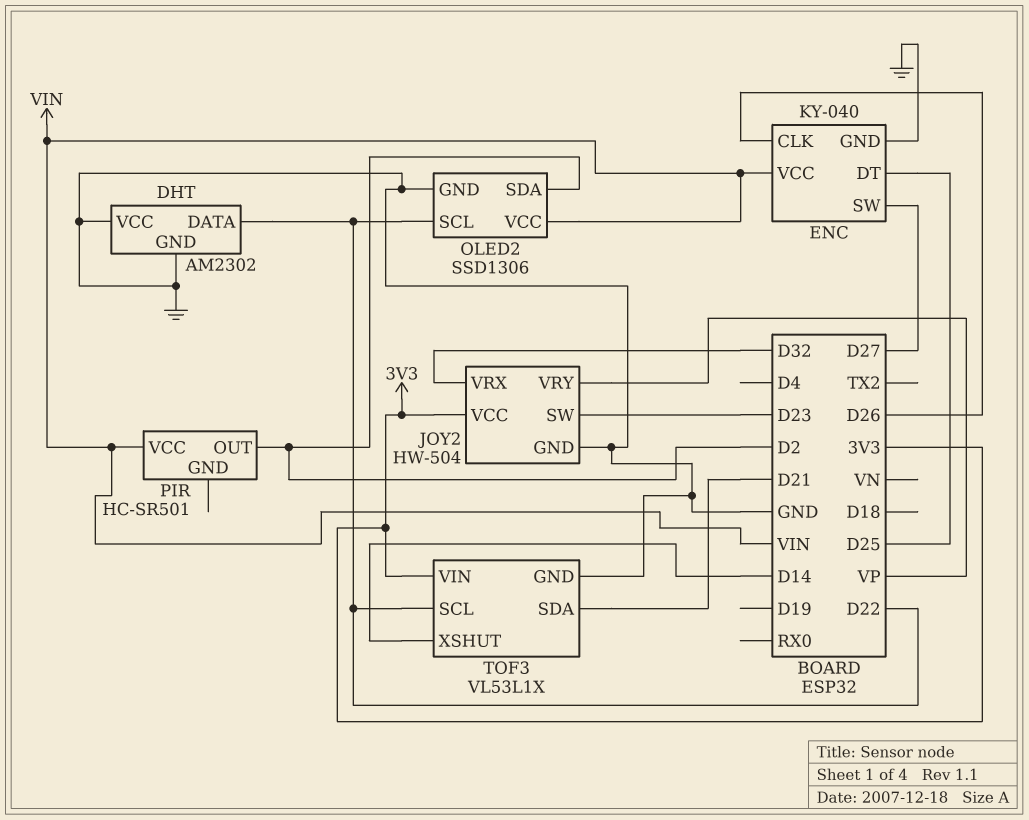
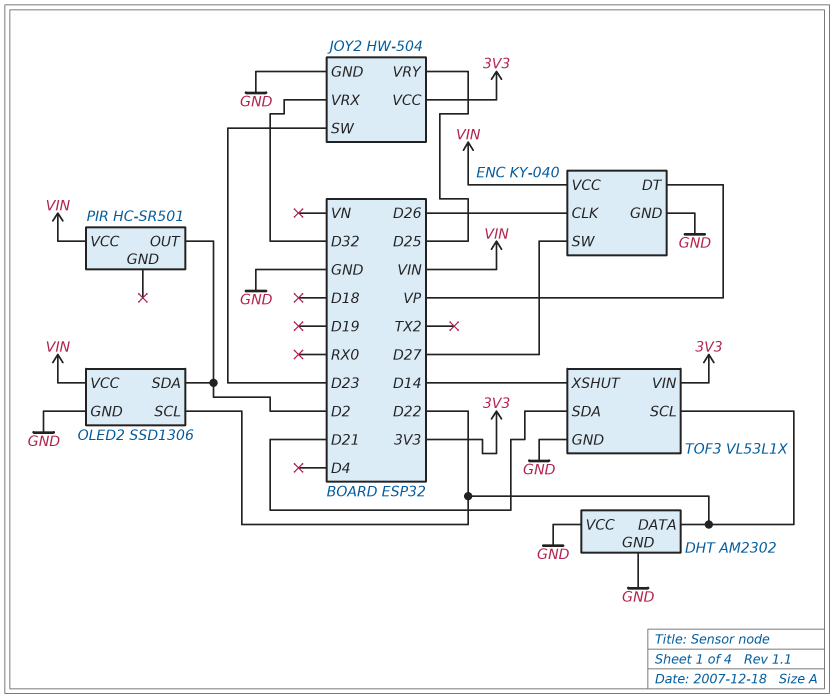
ENC pin DT: D25 -> VP
JOY2 pin VRY: VP -> D25

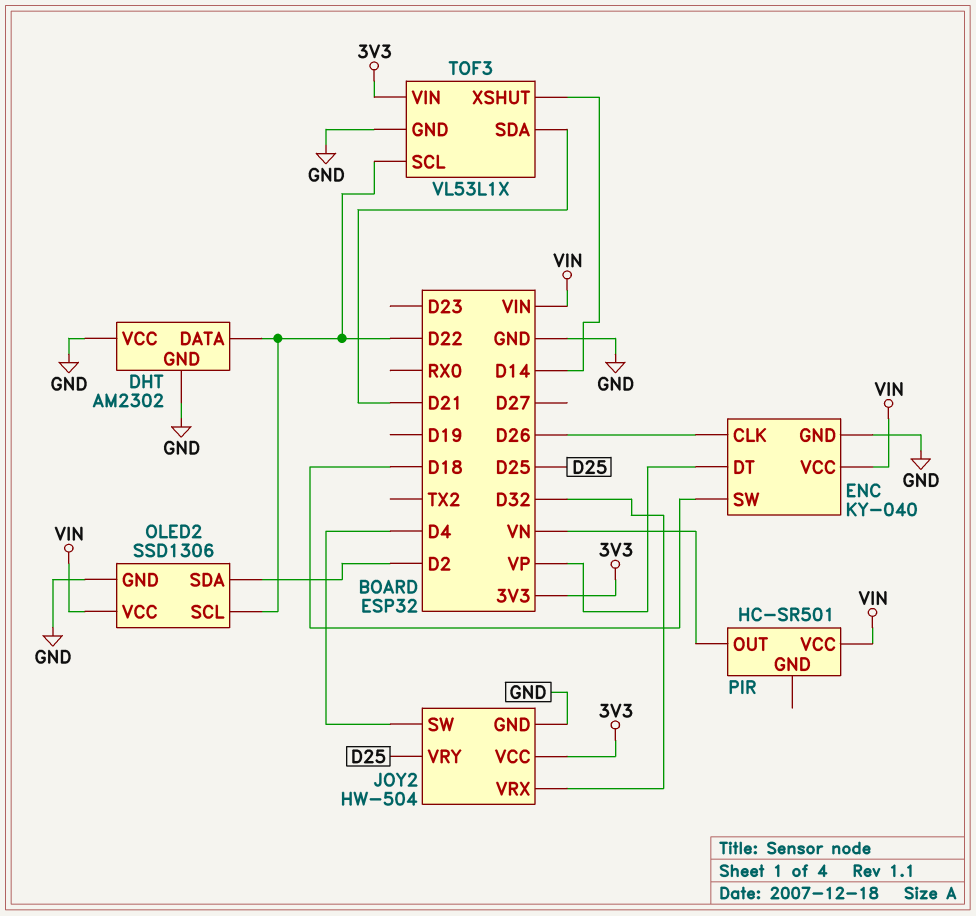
ENC pin SW: D27 -> D18
JOY2 pin SW: D23 -> D4
PIR pin OUT: D2 -> VN

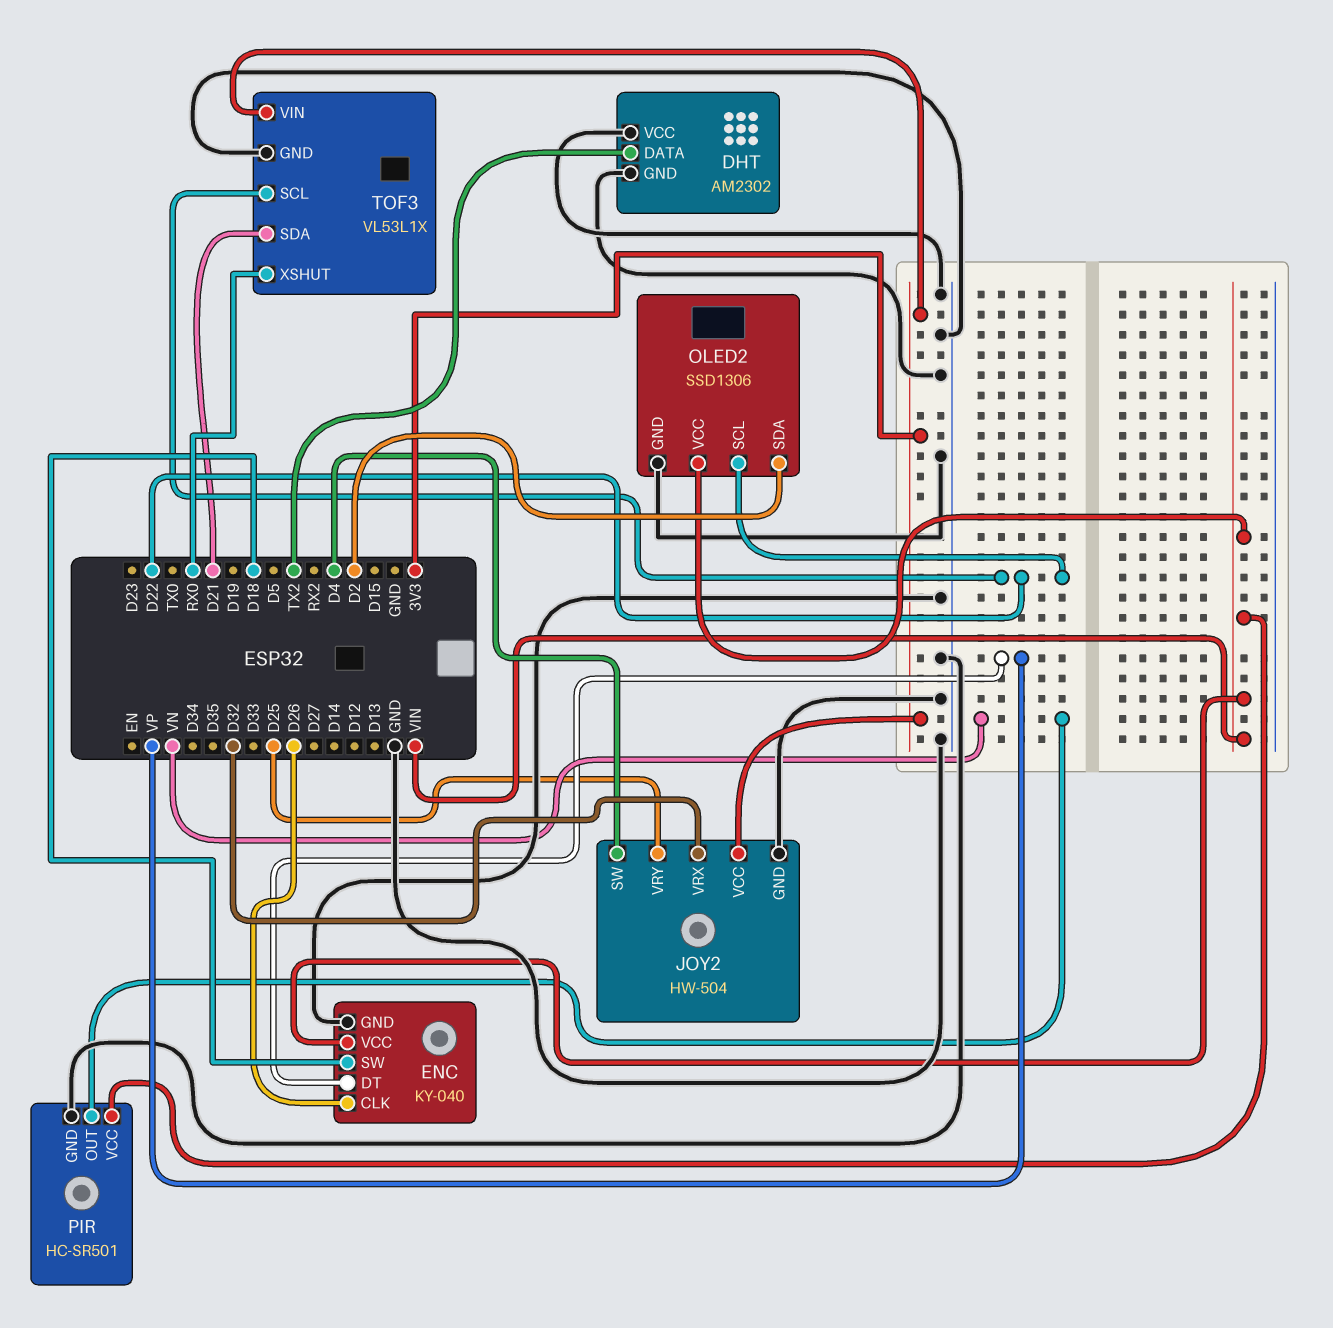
DHT pin DATA: D22 -> TX2
PIR pin GND: none -> GND
TOF3 pin XSHUT: D14 -> RX0

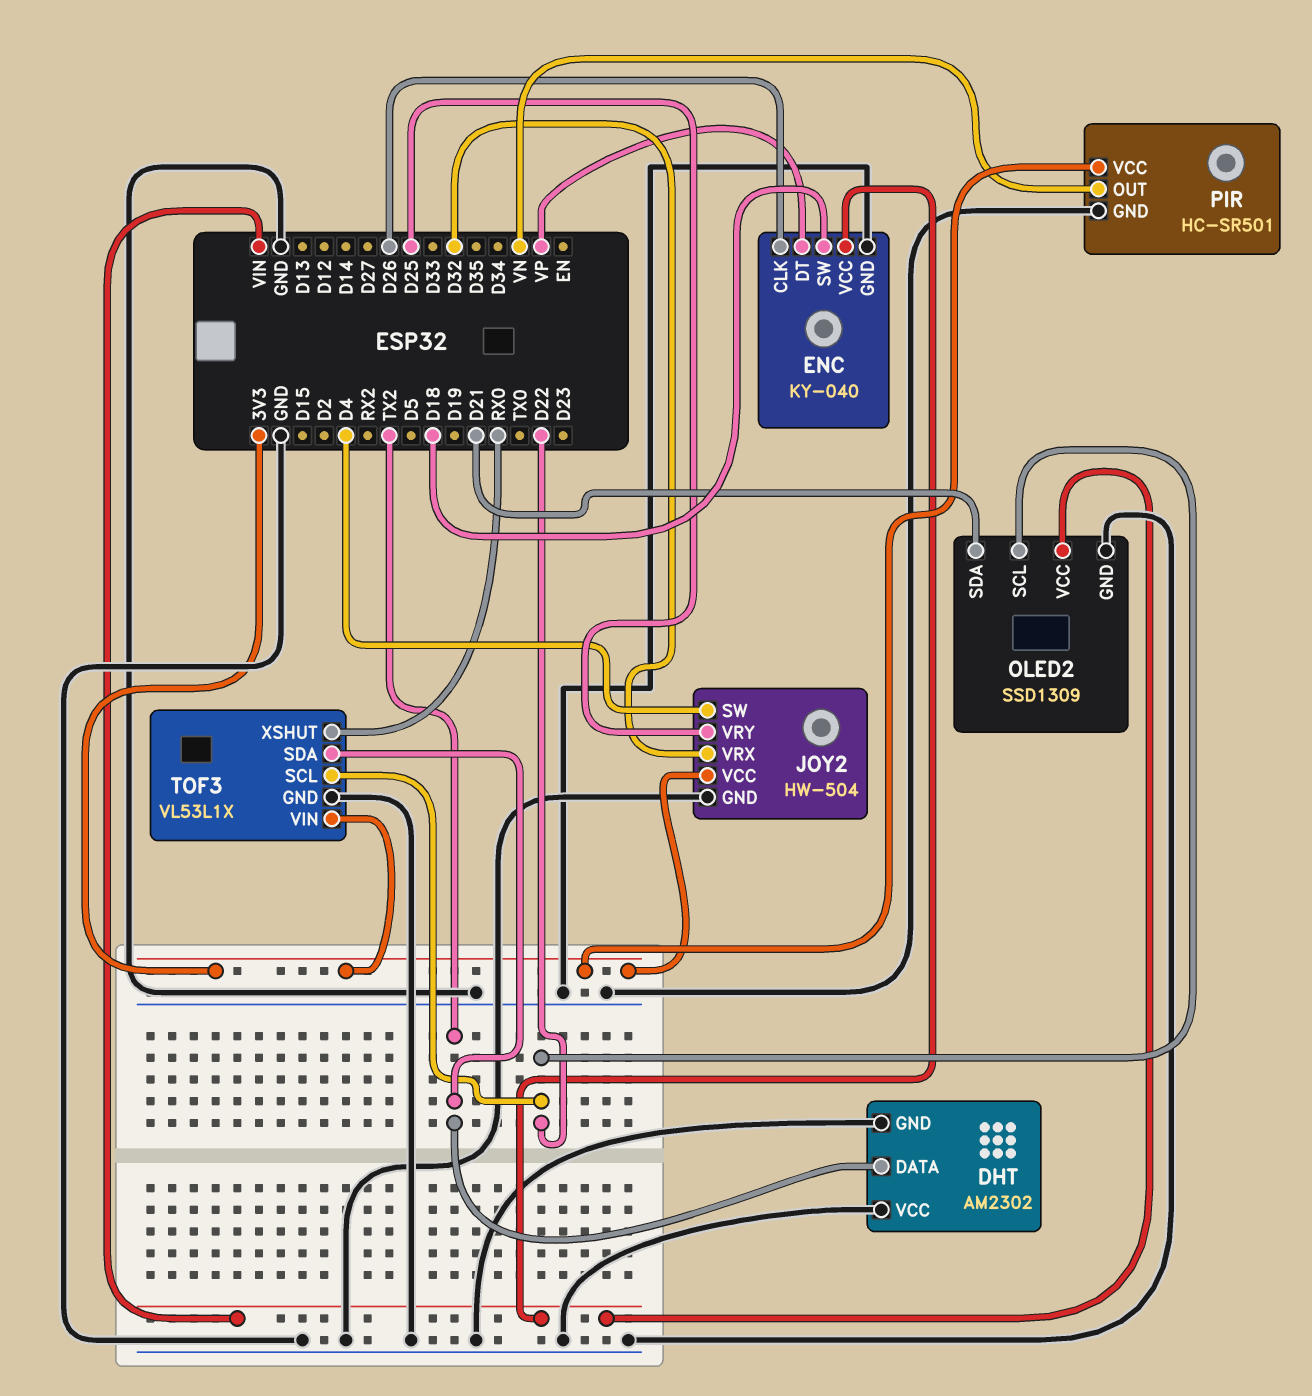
OLED2: SSD1306 -> SSD1309
OLED2 pin SDA: D2 -> D21
PIR pin VCC: VIN -> 3V3
TOF3 pin SDA: D21 -> TX2

